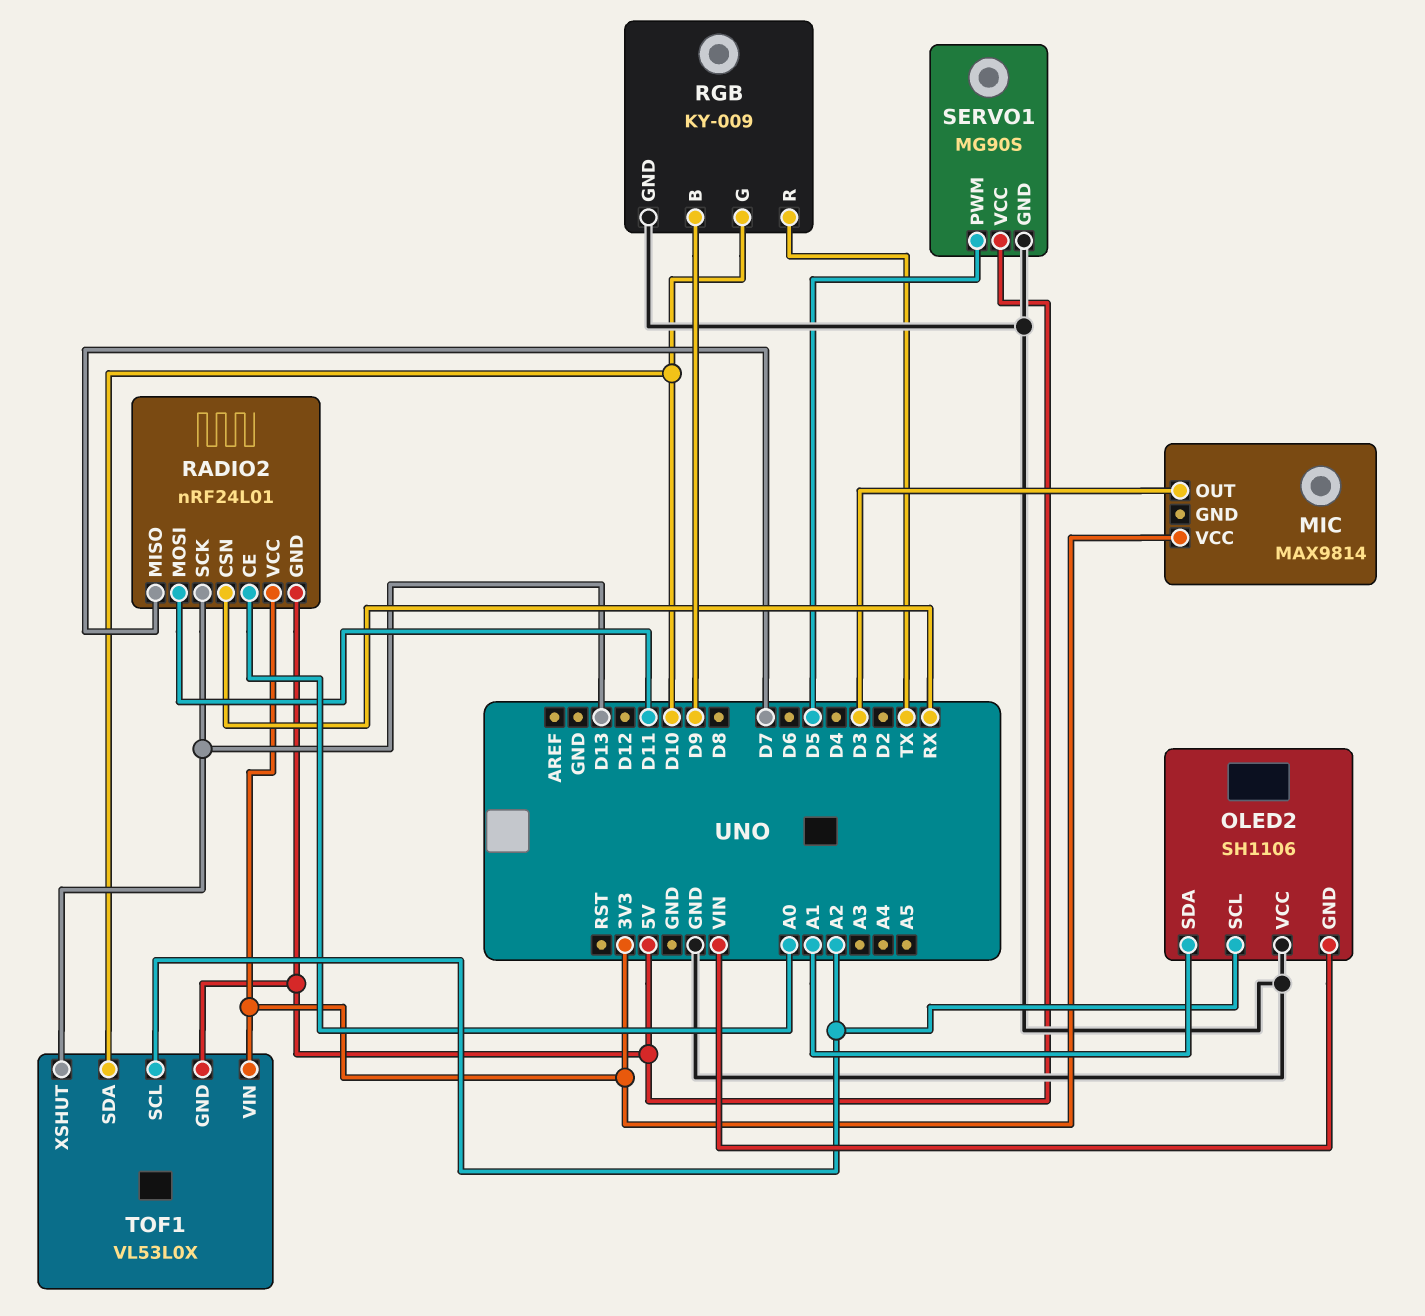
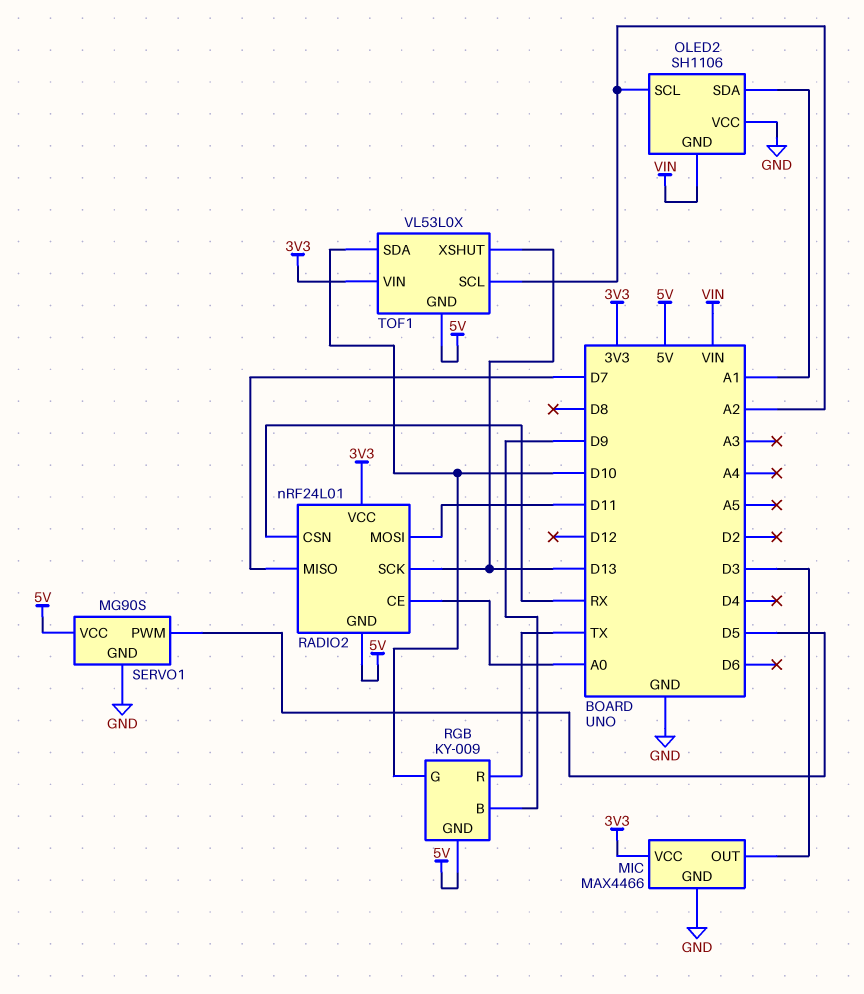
MIC: MAX9814 -> MAX4466
MIC pin GND: none -> GND
RGB pin GND: GND -> 5V

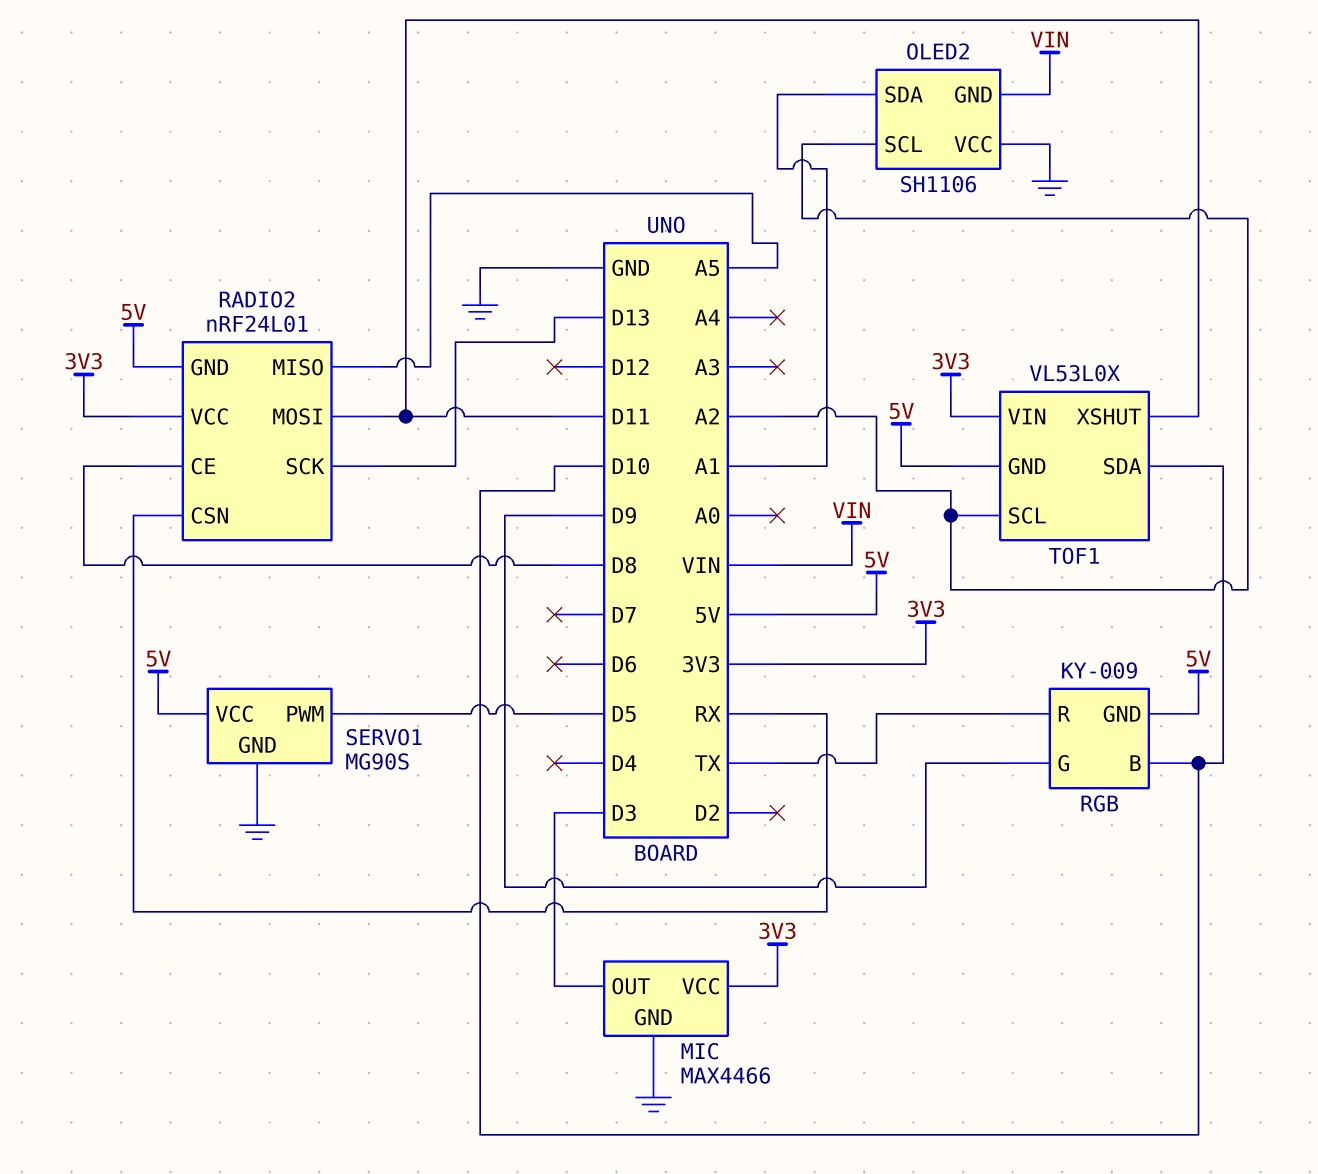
RADIO2 pin CE: A0 -> D8
RADIO2 pin MISO: D7 -> A5
RGB pin B: D9 -> D10
RGB pin G: D10 -> D9
TOF1 pin XSHUT: D13 -> D11

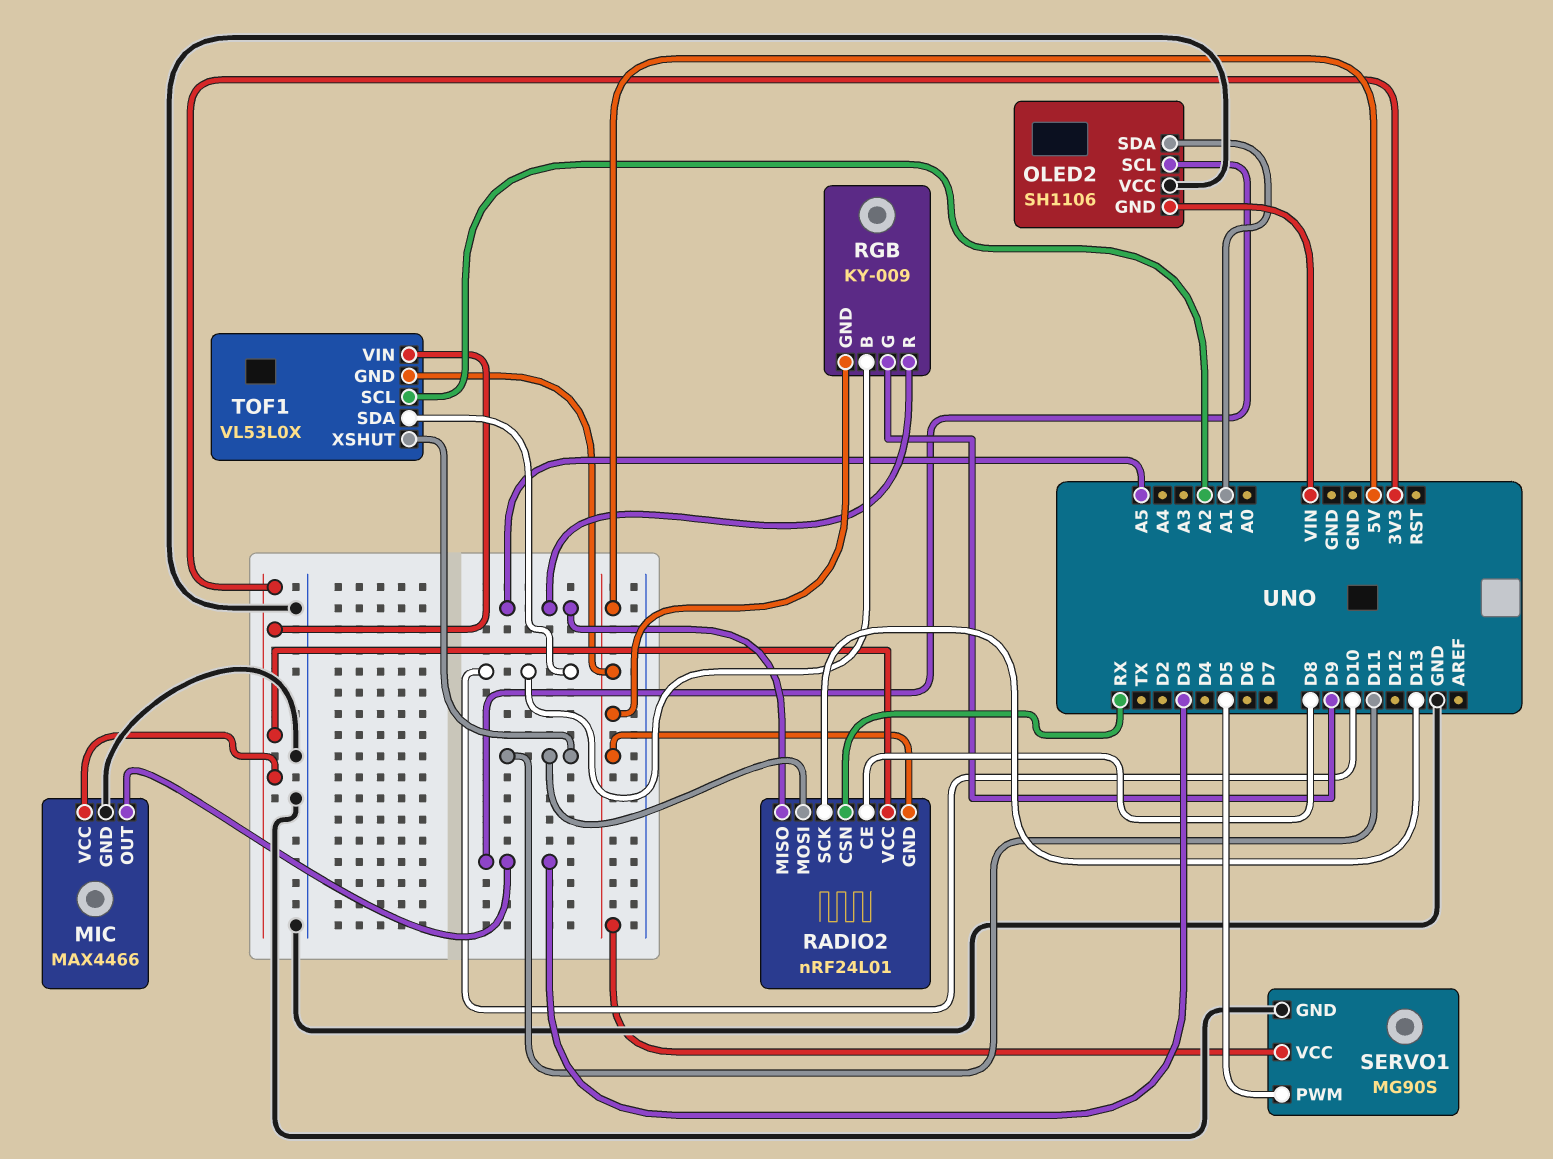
OLED2 pin SCL: A2 -> D3
RGB pin R: TX -> A5

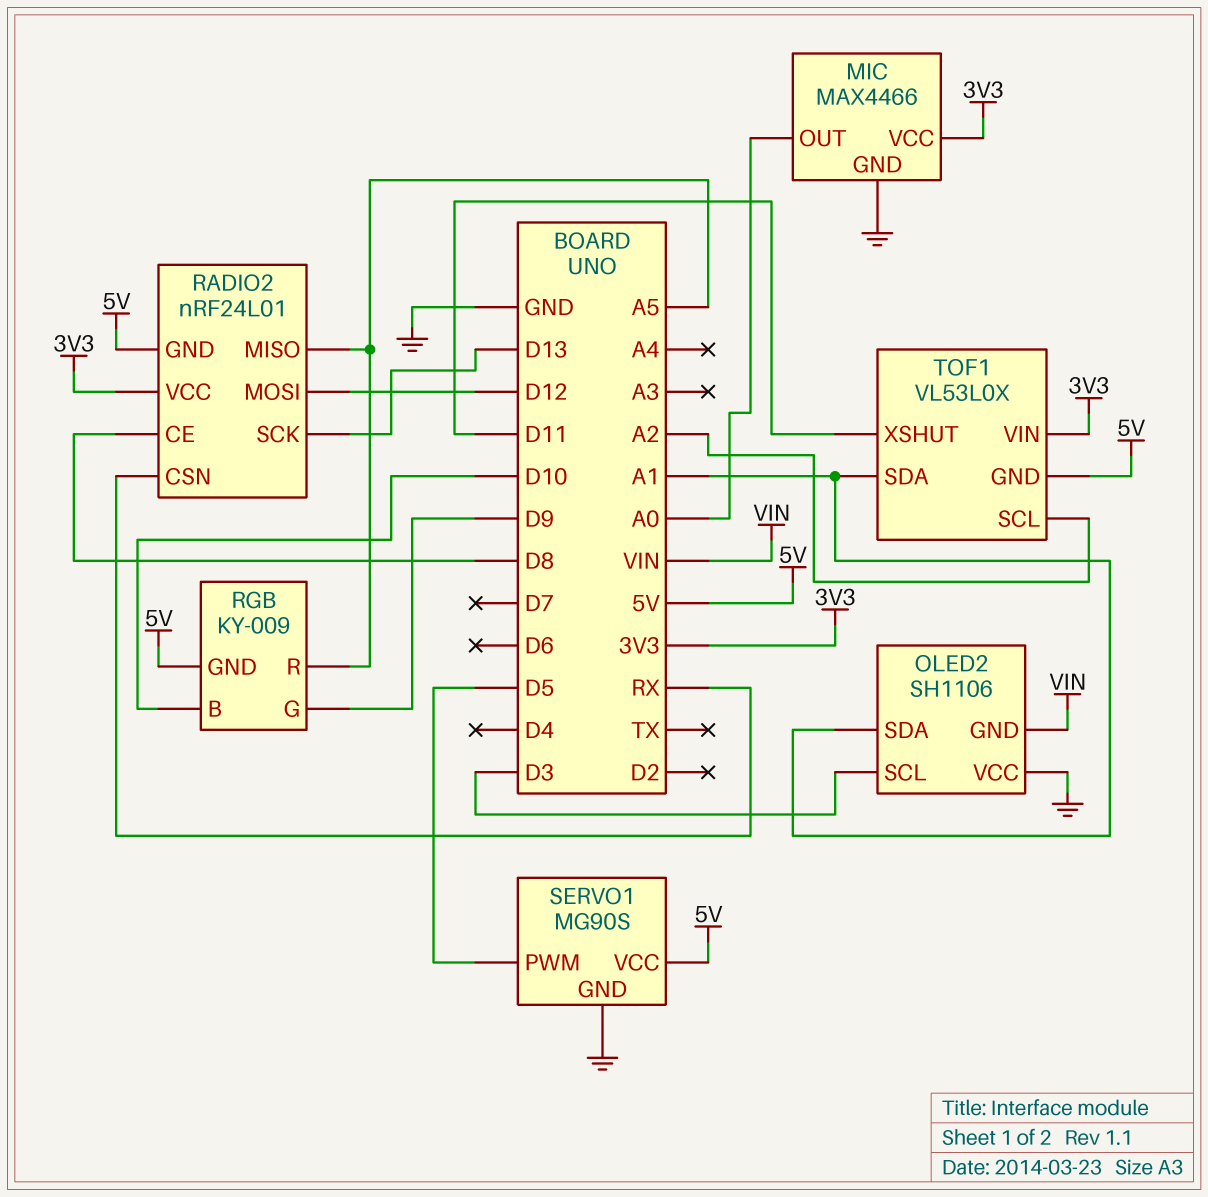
MIC pin OUT: D3 -> A0
RADIO2 pin MOSI: D11 -> D12
TOF1 pin SDA: D10 -> A1

